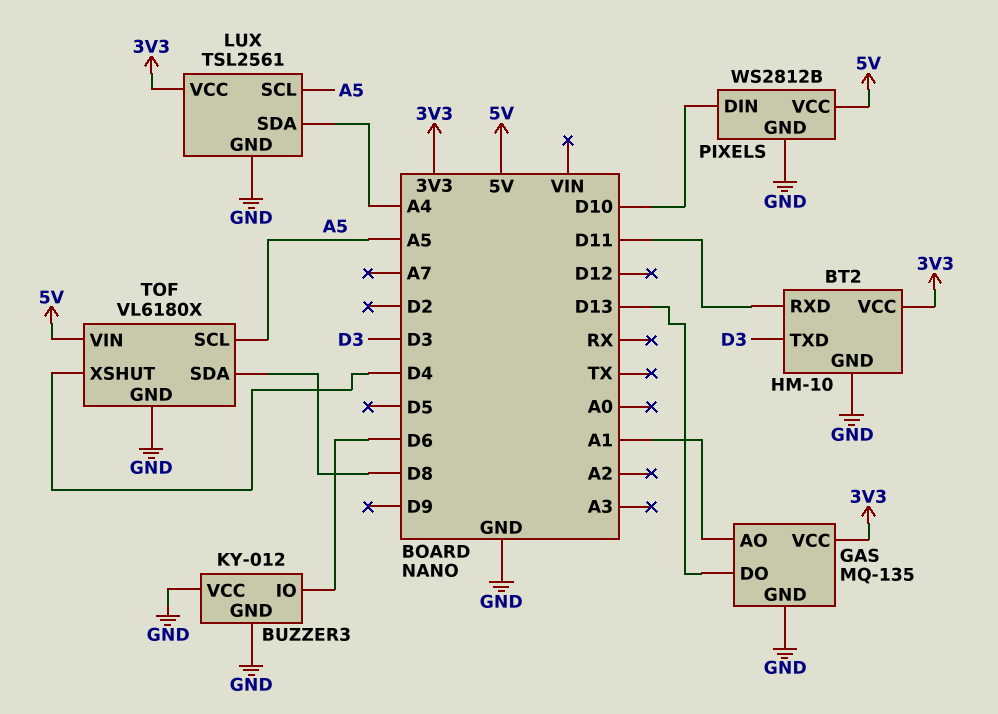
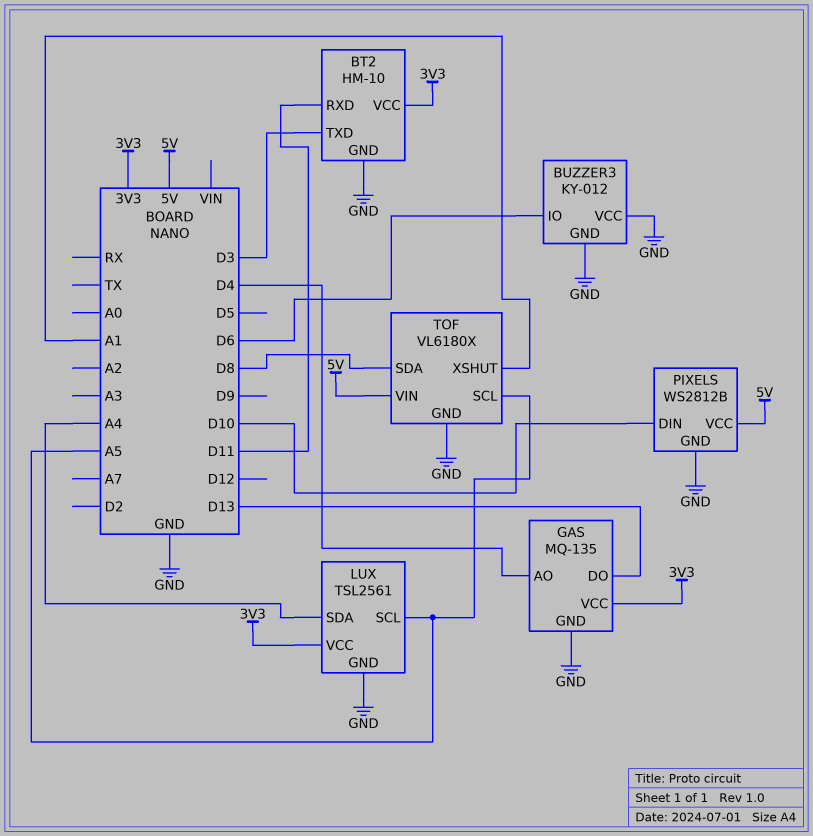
GAS pin AO: A1 -> D4
TOF pin XSHUT: D4 -> A1

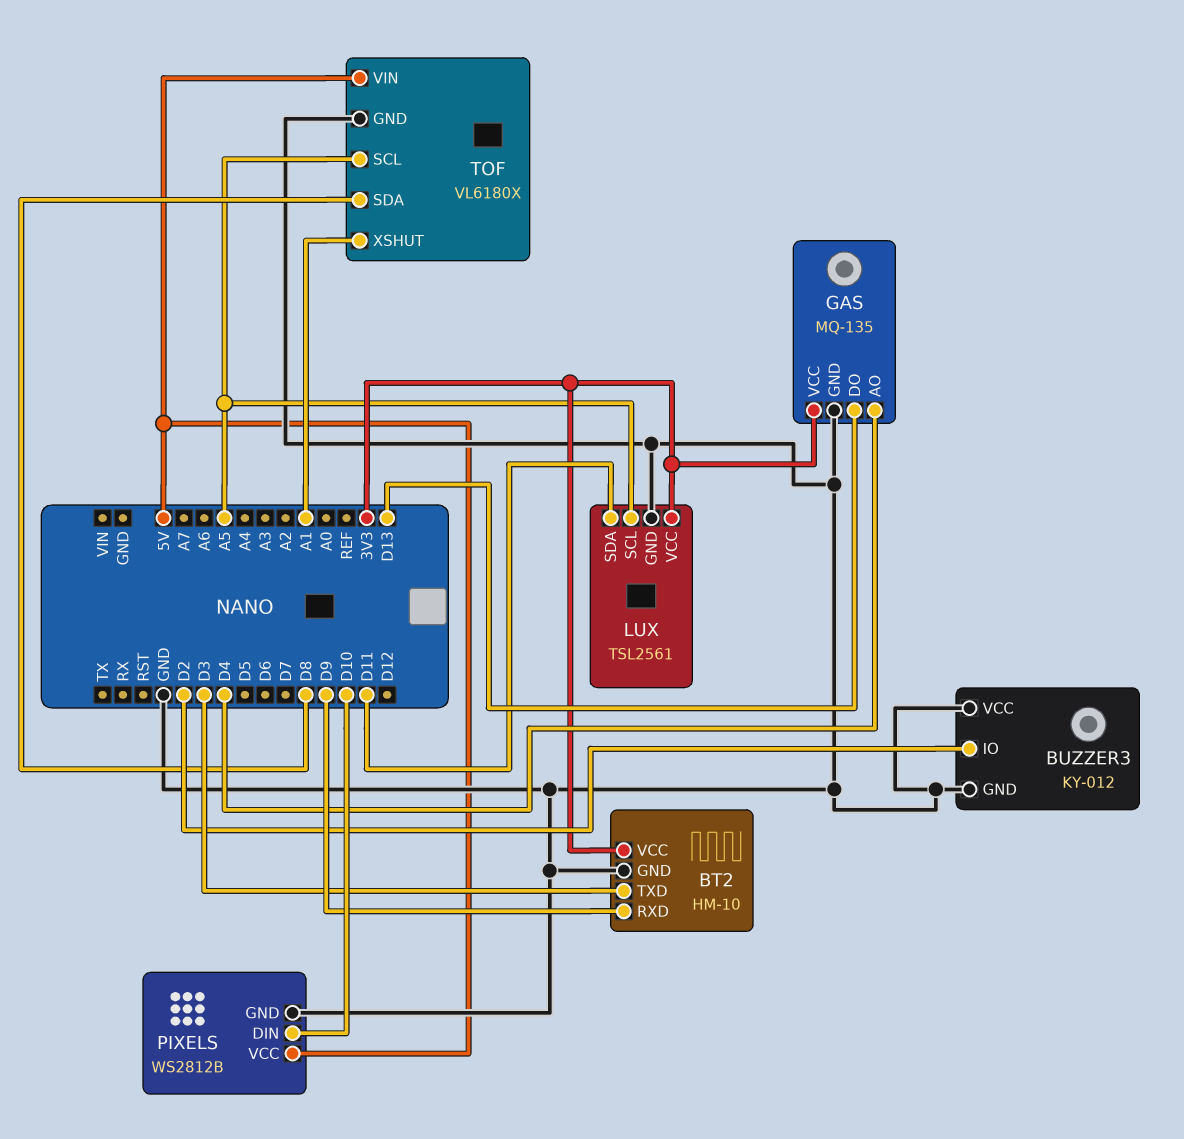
BT2 pin RXD: D11 -> D9
BUZZER3 pin IO: D6 -> D2
LUX pin SDA: A4 -> D11

